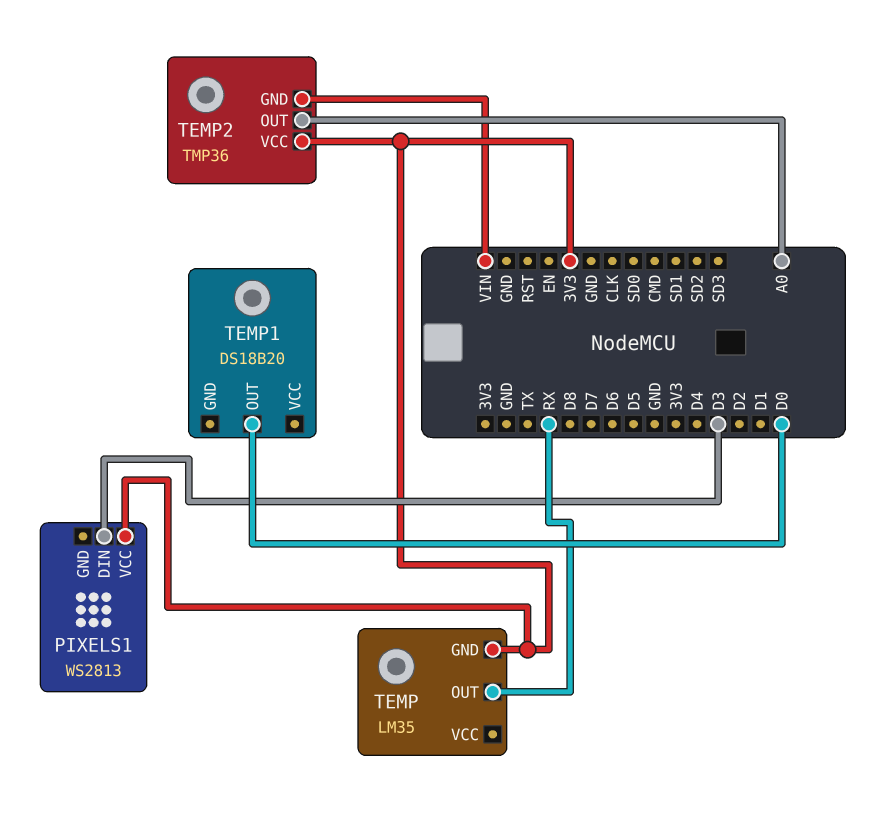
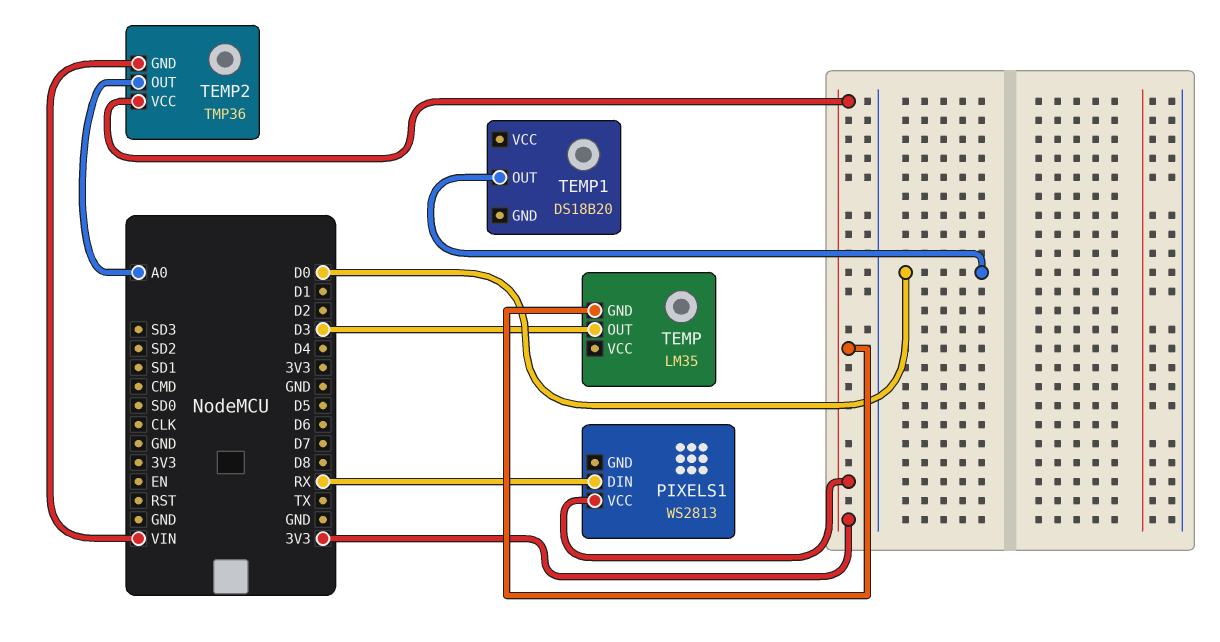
PIXELS1 pin DIN: D3 -> RX
TEMP pin OUT: RX -> D3

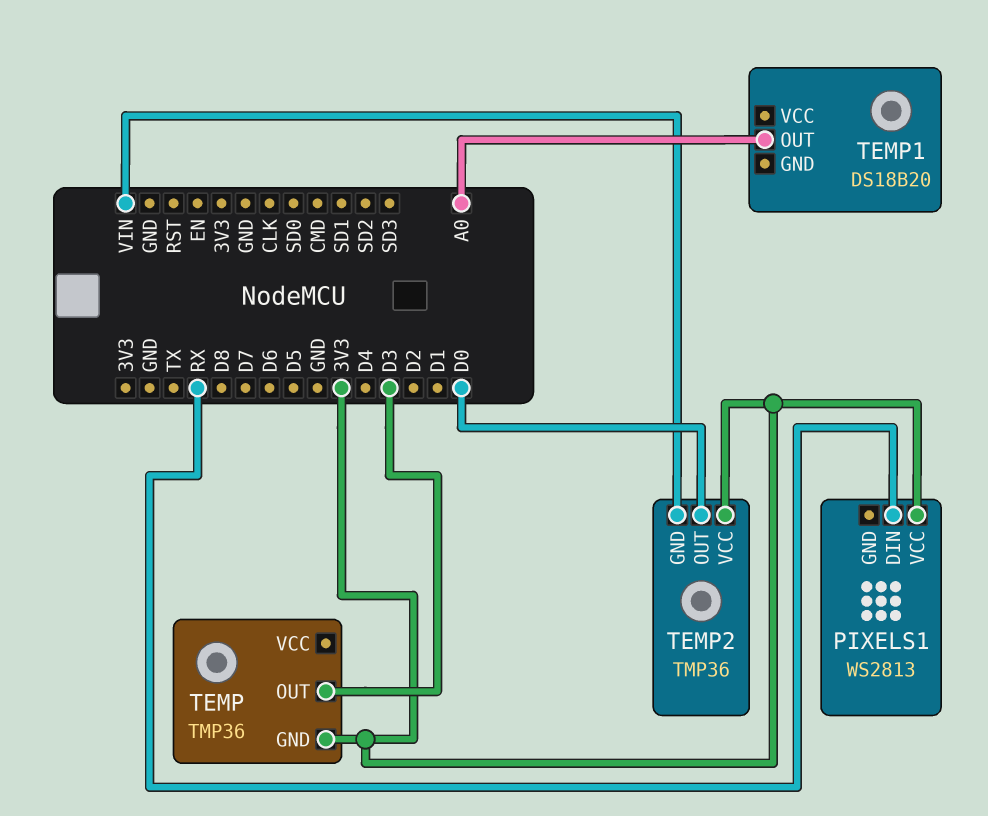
TEMP: LM35 -> TMP36
TEMP1 pin OUT: D0 -> A0
TEMP2 pin OUT: A0 -> D0

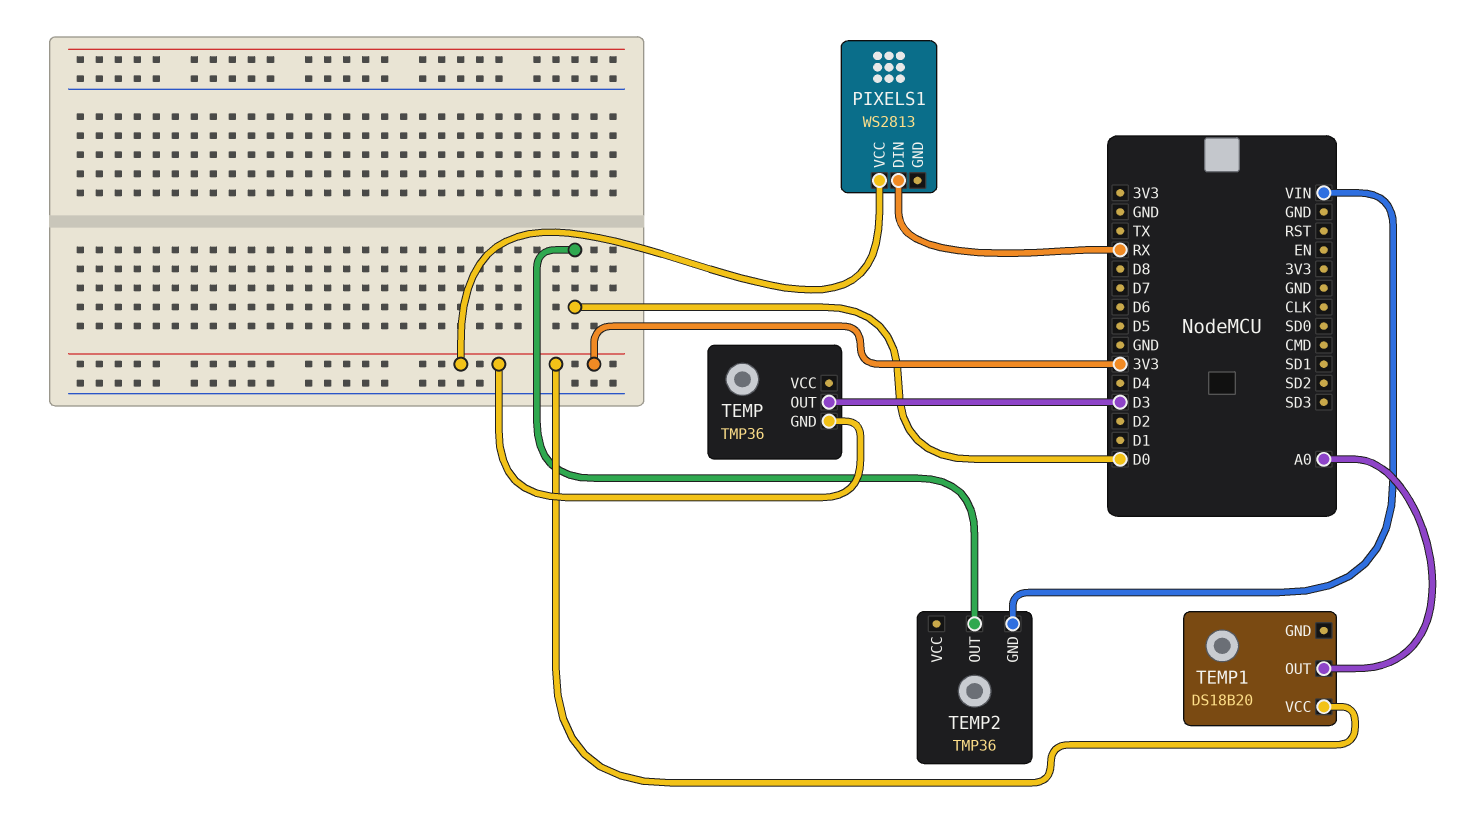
TEMP1 pin VCC: none -> 3V3
TEMP2 pin VCC: 3V3 -> none

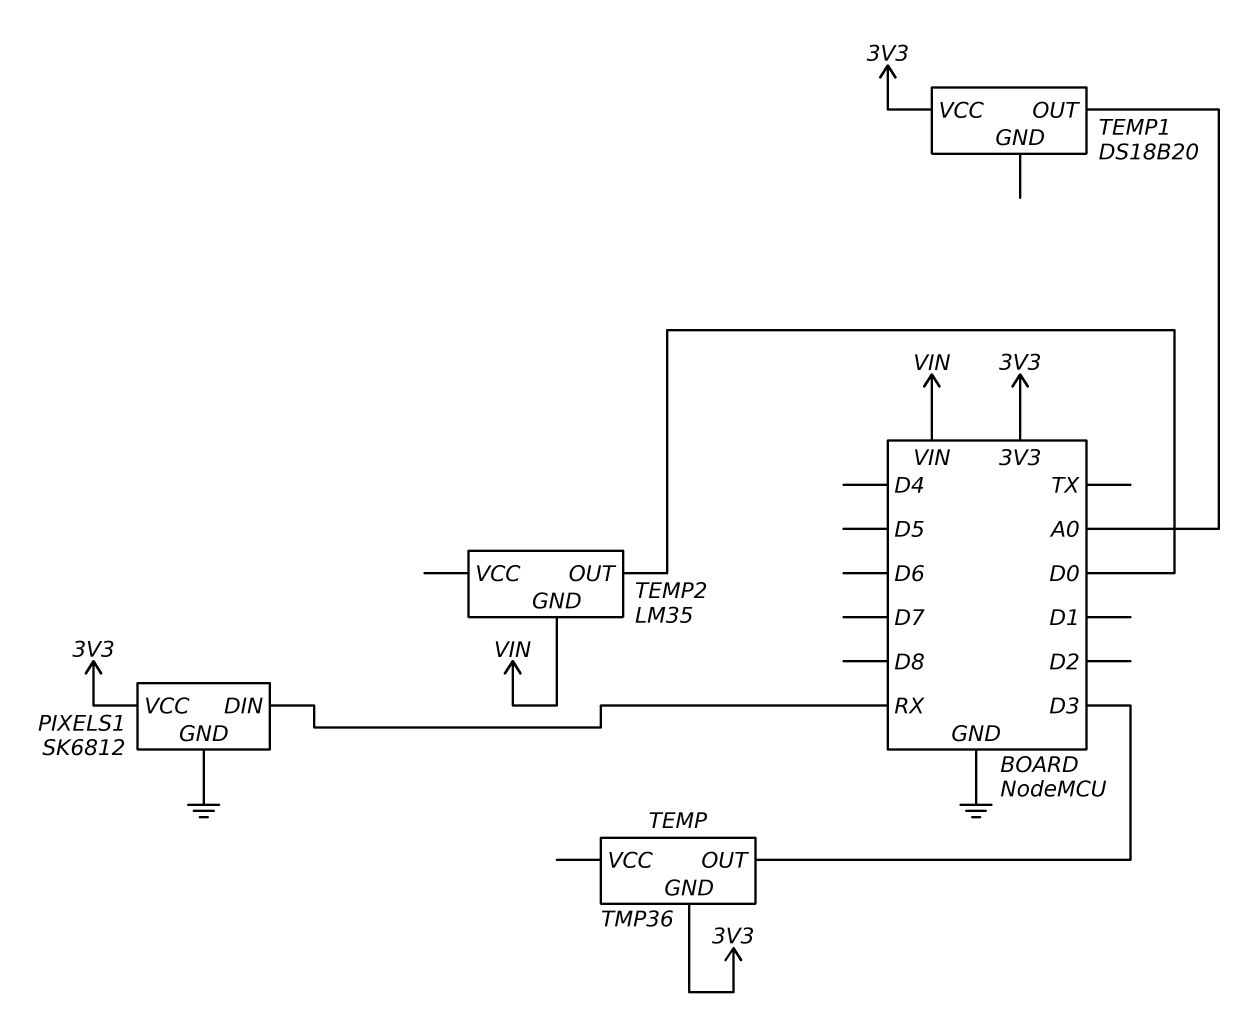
PIXELS1: WS2813 -> SK6812
PIXELS1 pin GND: none -> GND
TEMP2: TMP36 -> LM35

